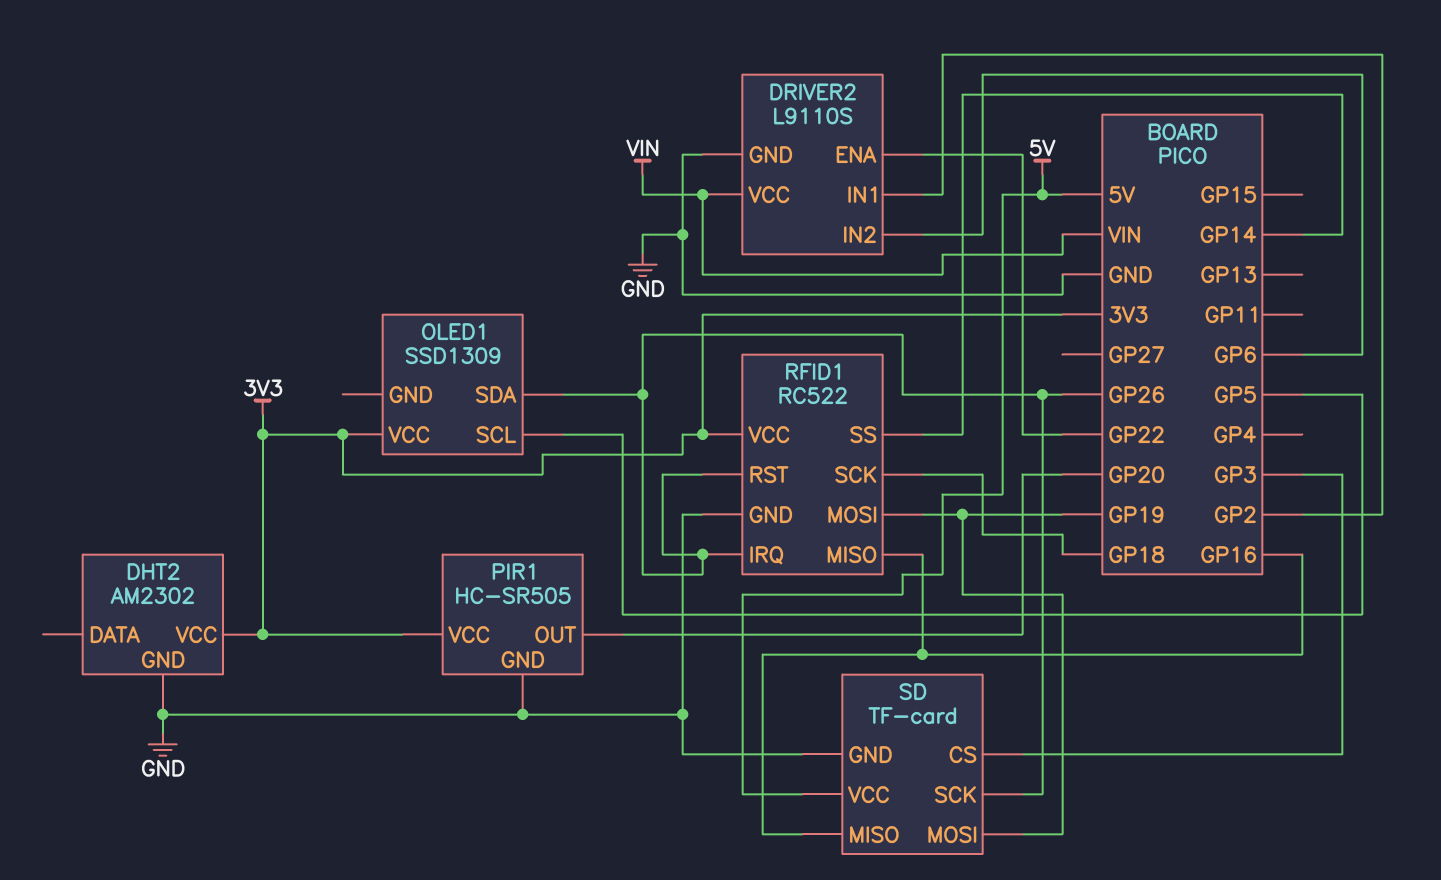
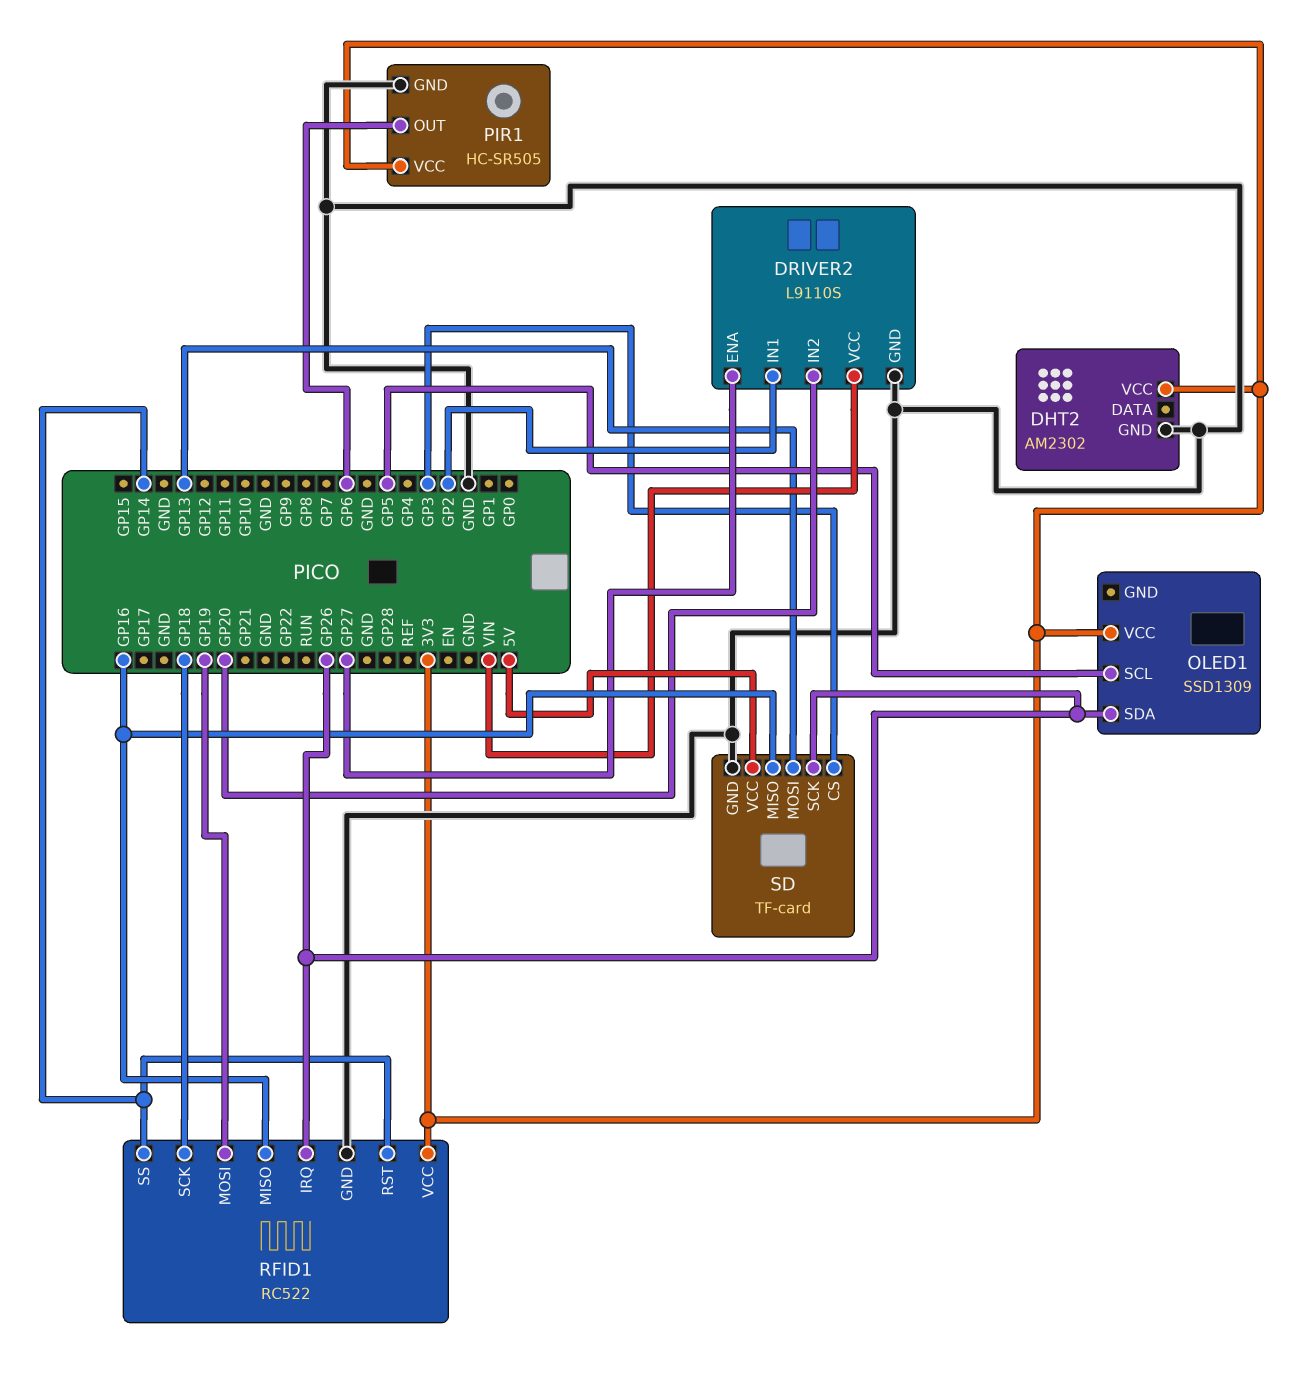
DRIVER2 pin ENA: GP22 -> GP27
DRIVER2 pin IN2: GP6 -> GP20
PIR1 pin OUT: GP20 -> GP6
RFID1 pin RST: GP26 -> GP14
SD pin MOSI: GP19 -> GP13

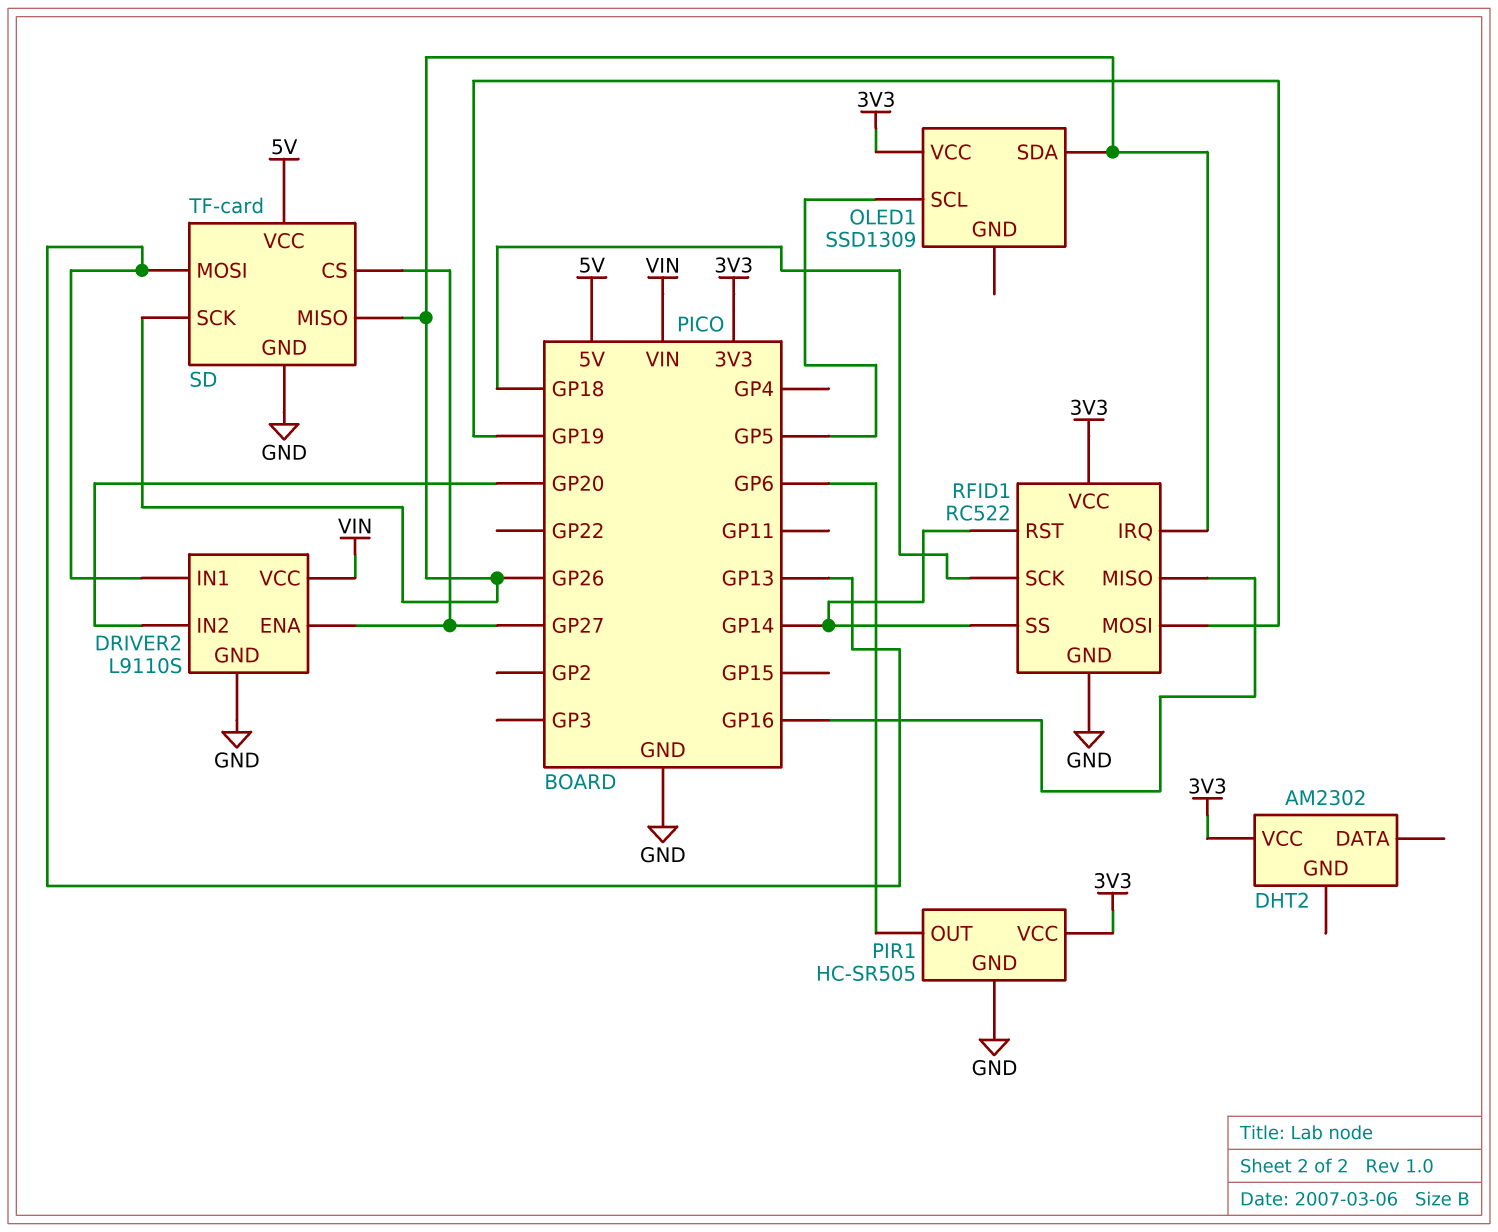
DHT2 pin GND: GND -> none
DRIVER2 pin IN1: GP2 -> GP13
SD pin CS: GP3 -> GP27
SD pin MISO: GP16 -> GP26

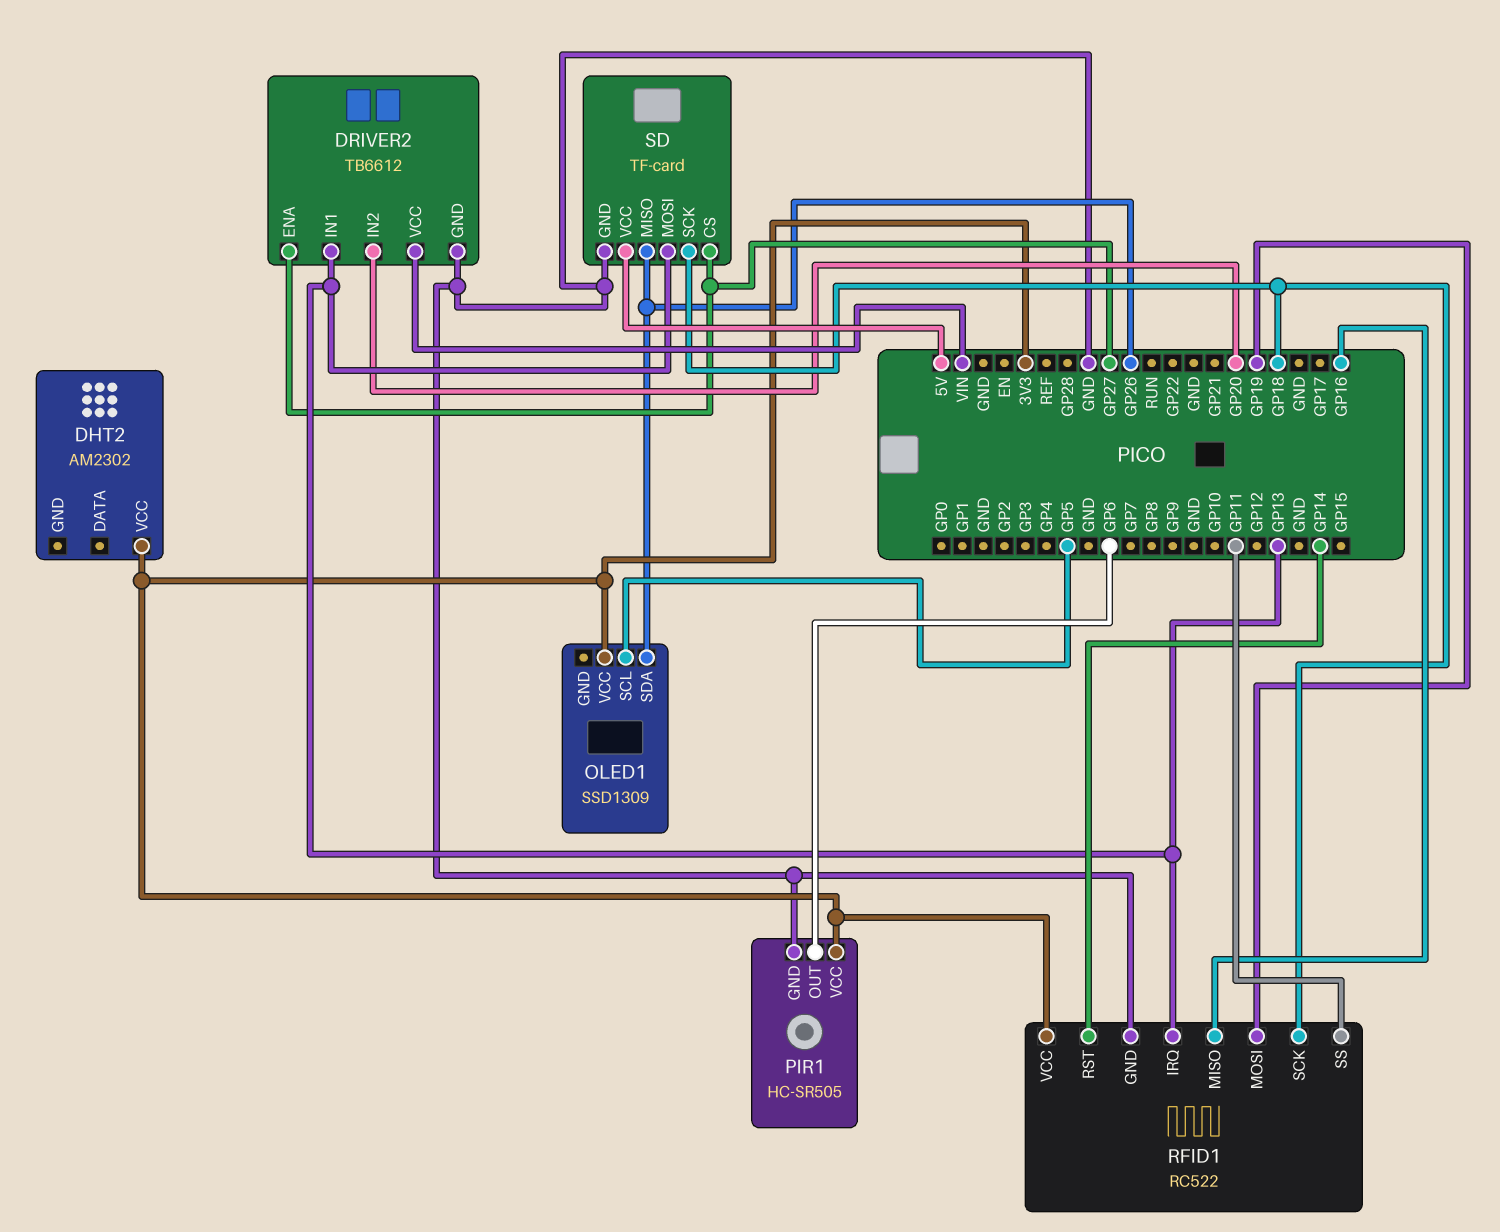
DRIVER2: L9110S -> TB6612
RFID1 pin IRQ: GP26 -> GP13
RFID1 pin SS: GP14 -> GP11
SD pin SCK: GP26 -> GP18

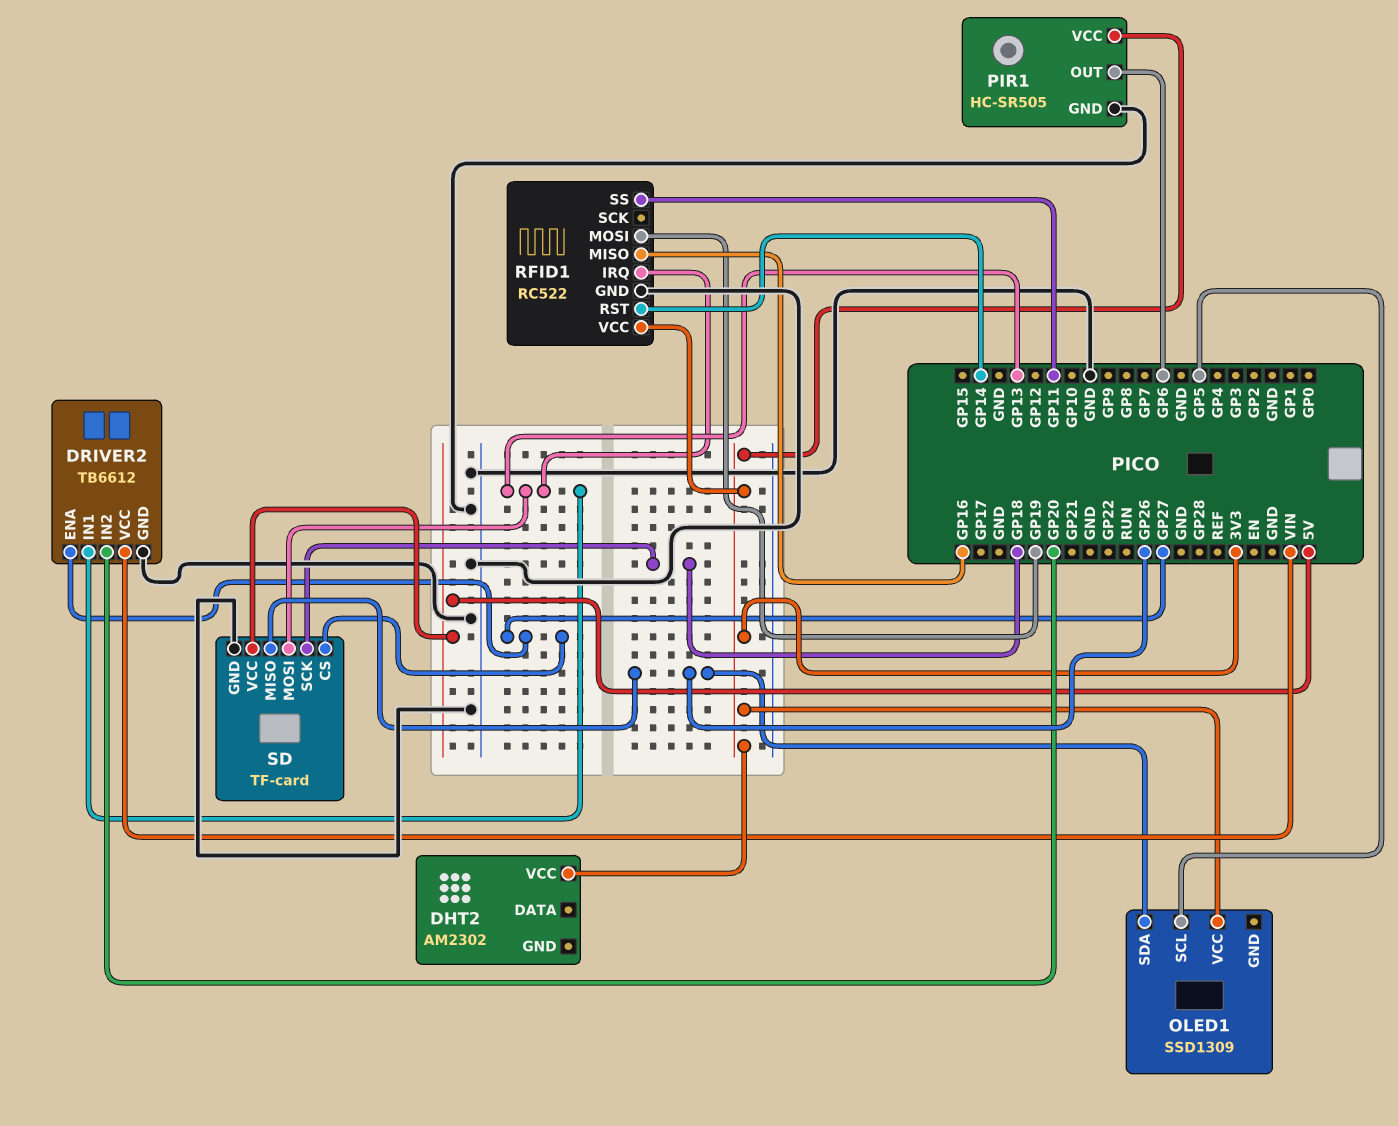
RFID1 pin SCK: GP18 -> none

